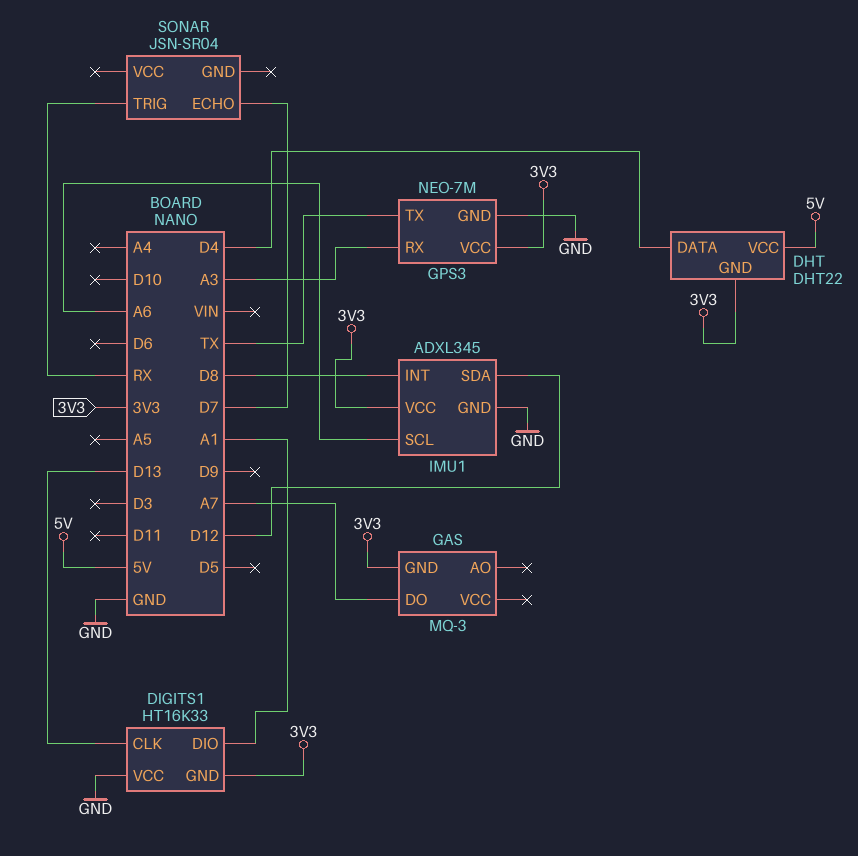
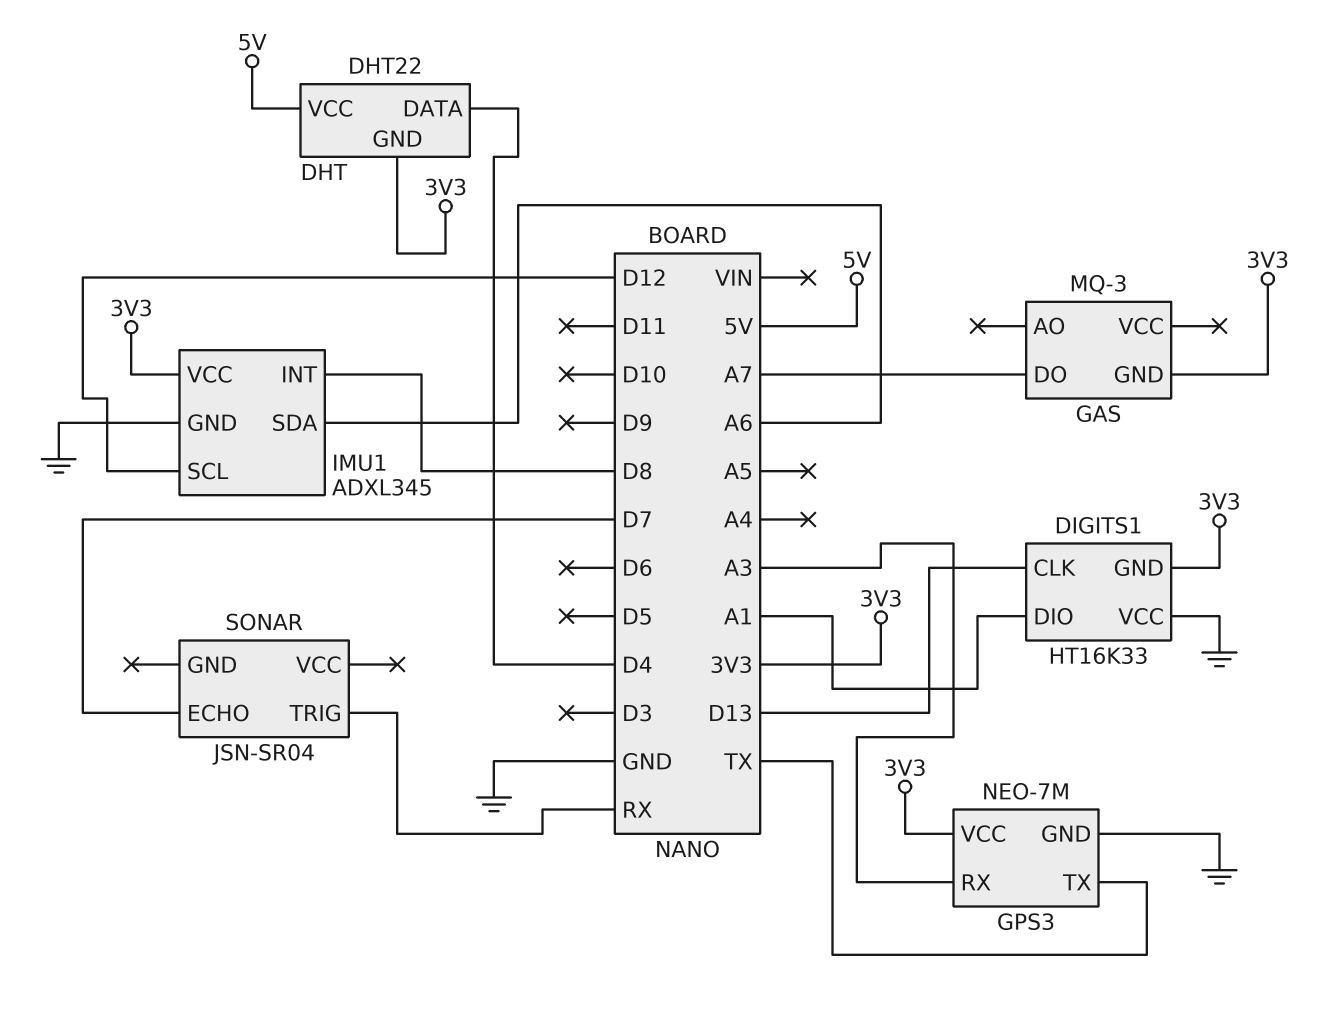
IMU1 pin SCL: A6 -> D12
IMU1 pin SDA: D12 -> A6

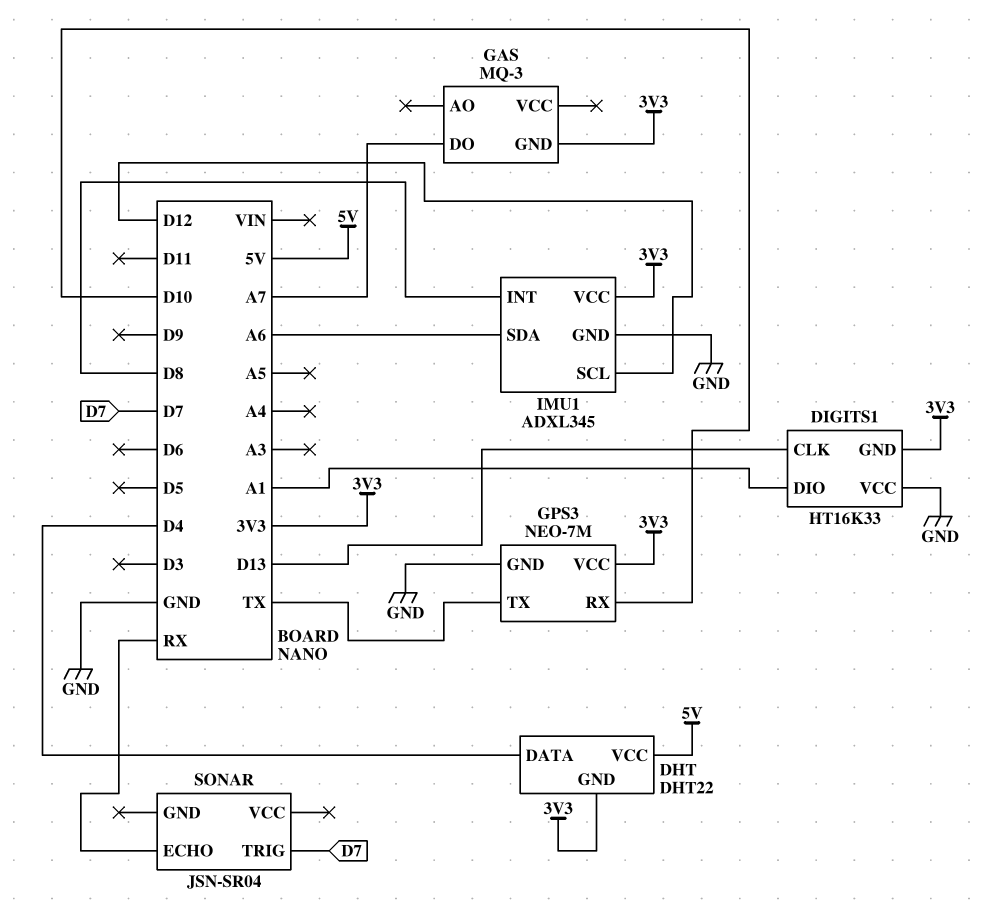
GPS3 pin RX: A3 -> D10
SONAR pin ECHO: D7 -> RX
SONAR pin TRIG: RX -> D7

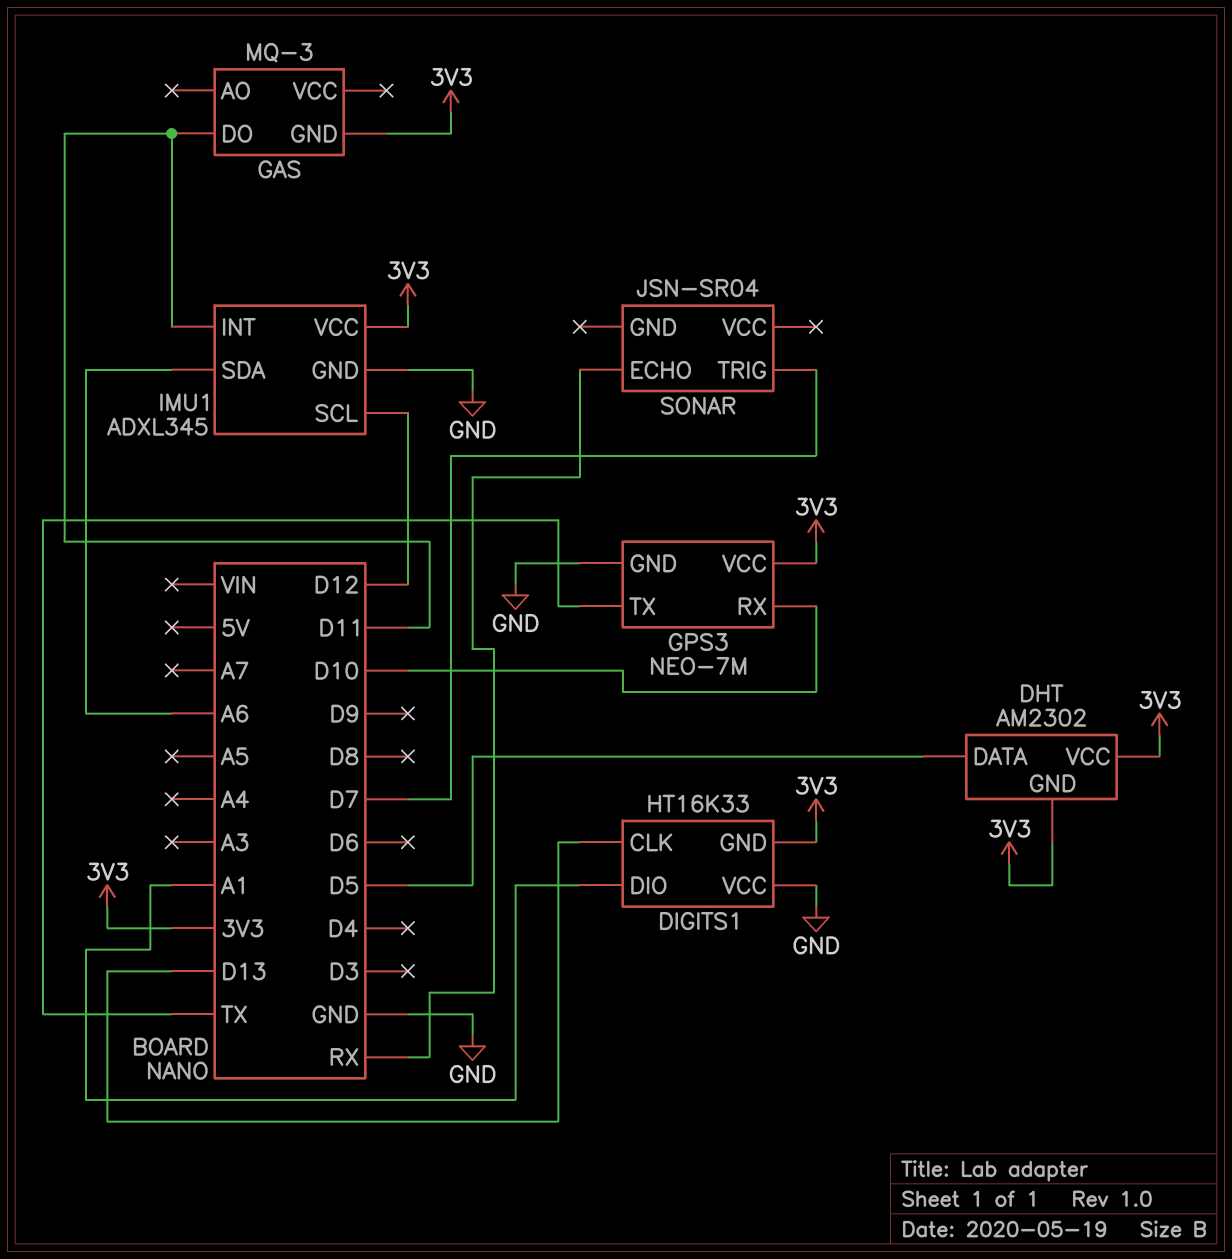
DHT: DHT22 -> AM2302
DHT pin DATA: D4 -> D5
DHT pin VCC: 5V -> 3V3
GAS pin DO: A7 -> D11
IMU1 pin INT: D8 -> D11

